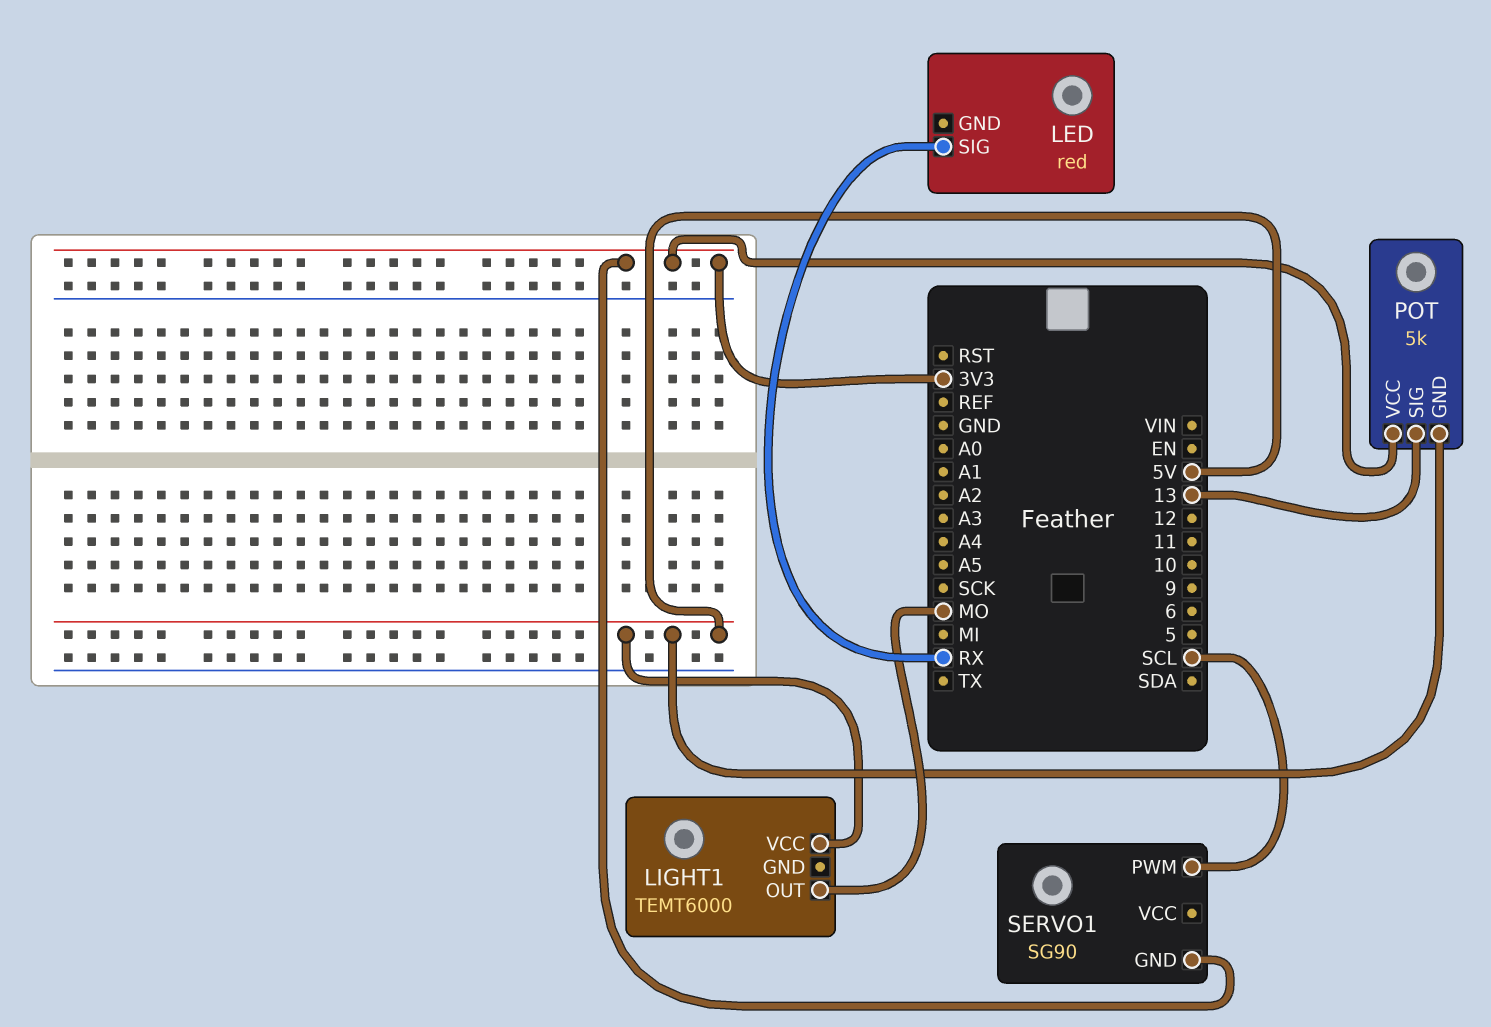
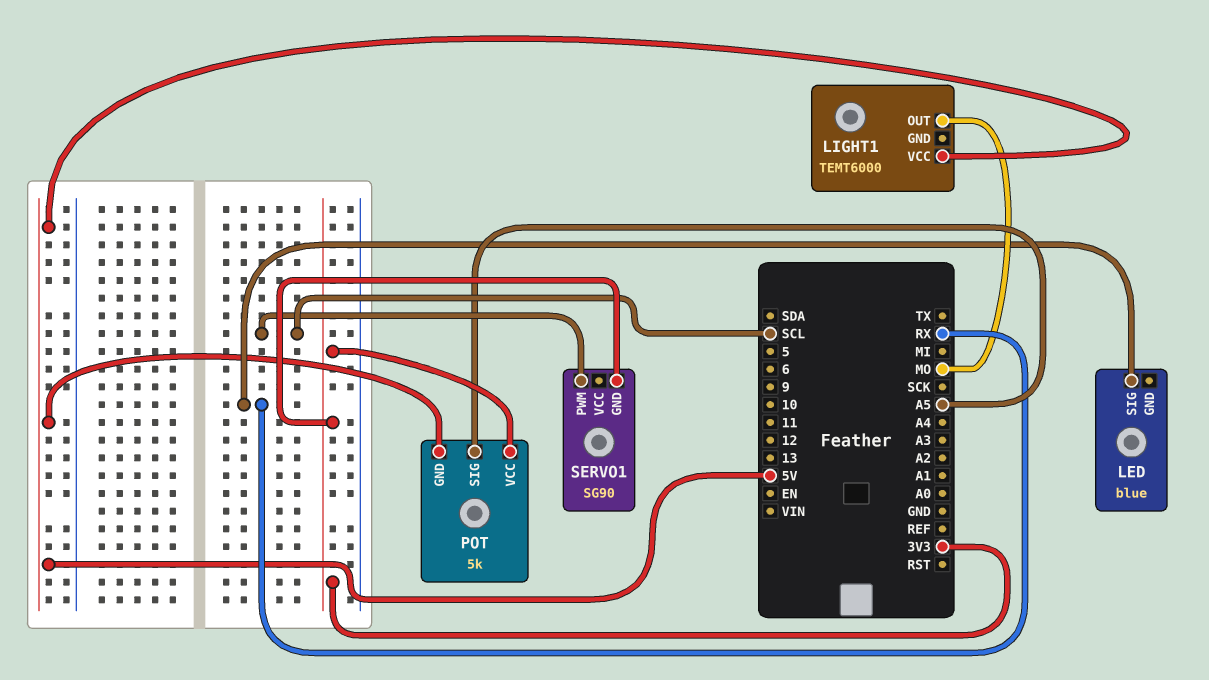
LED: red -> blue
POT pin SIG: 13 -> A5

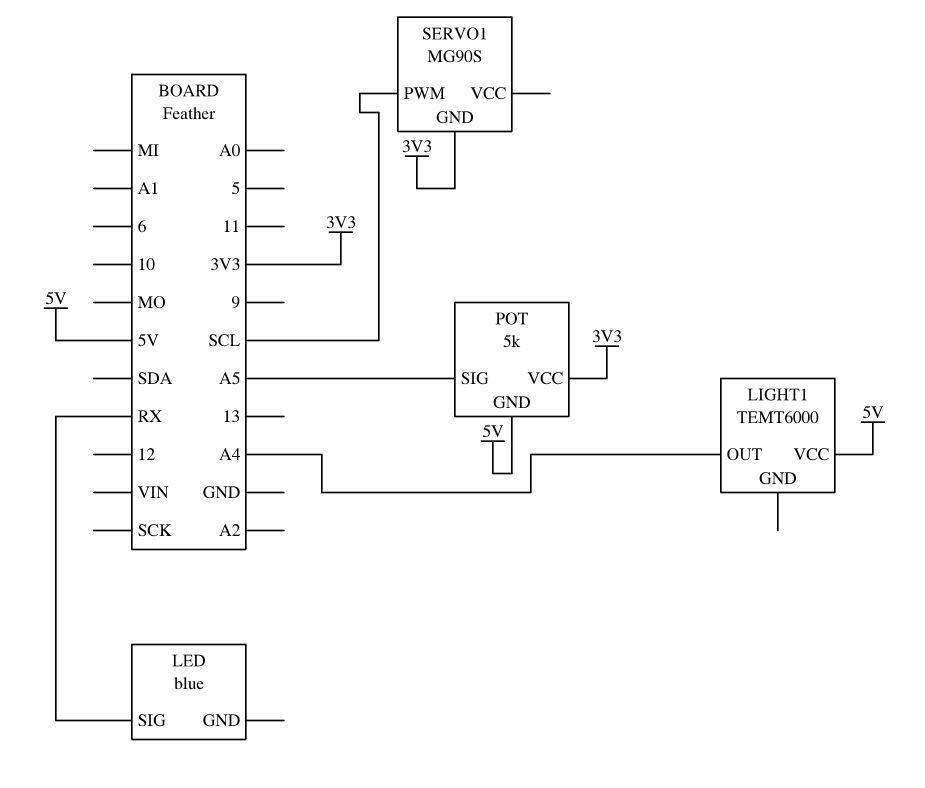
LIGHT1 pin OUT: MO -> A4
SERVO1: SG90 -> MG90S

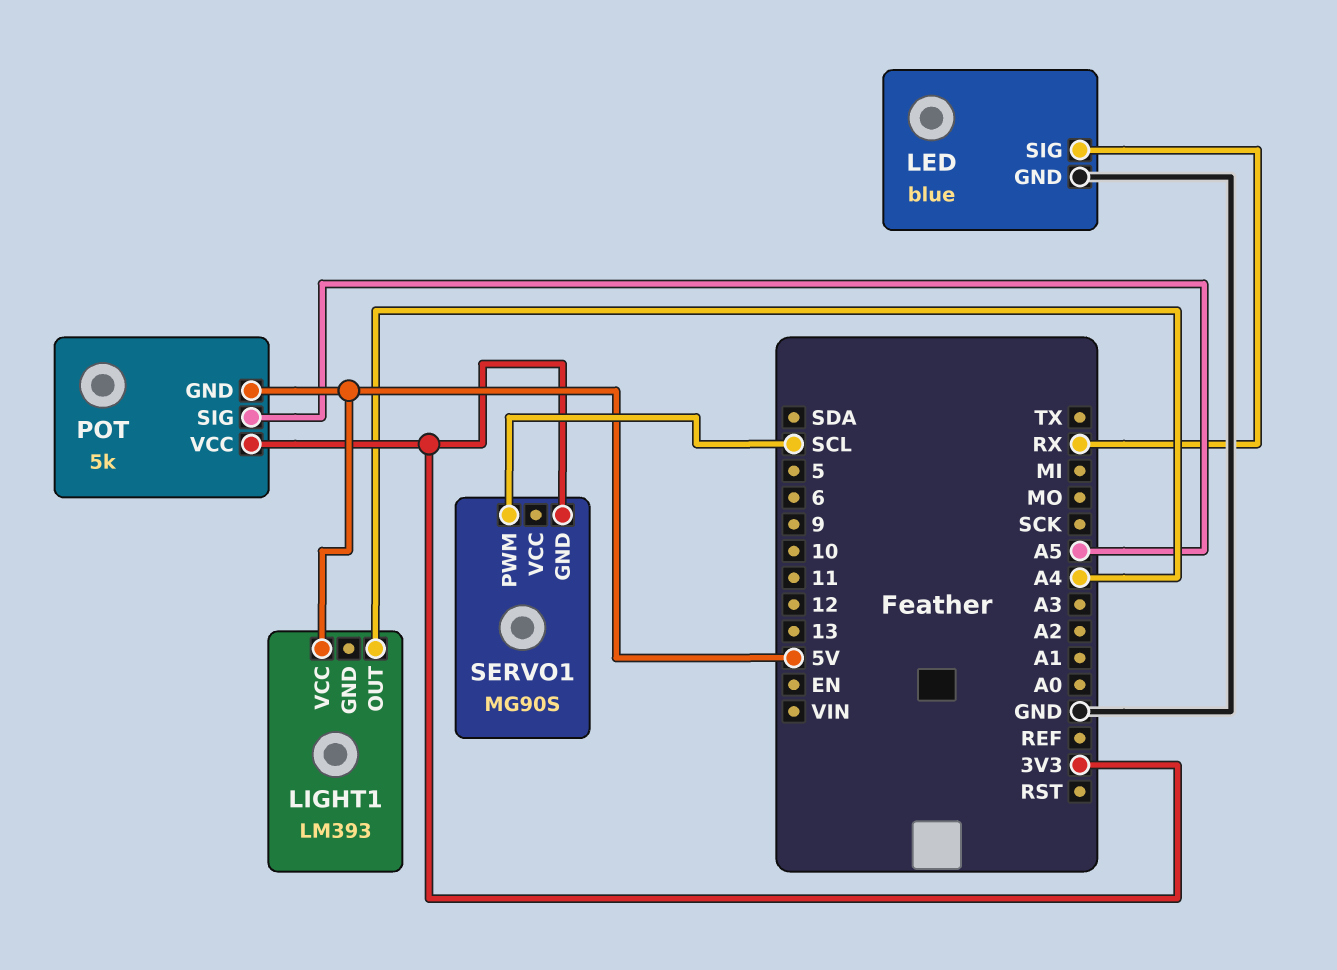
LED pin GND: none -> GND
LIGHT1: TEMT6000 -> LM393

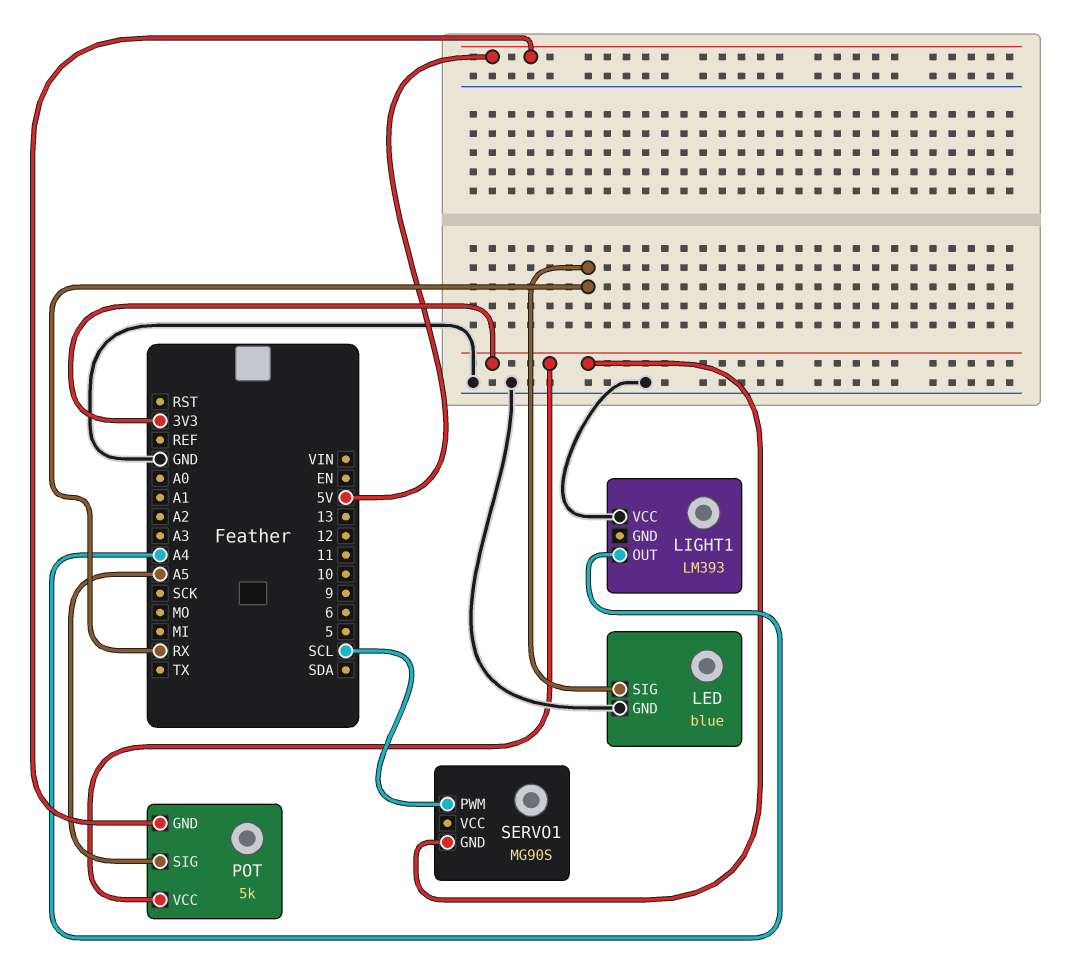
LIGHT1 pin VCC: 5V -> GND

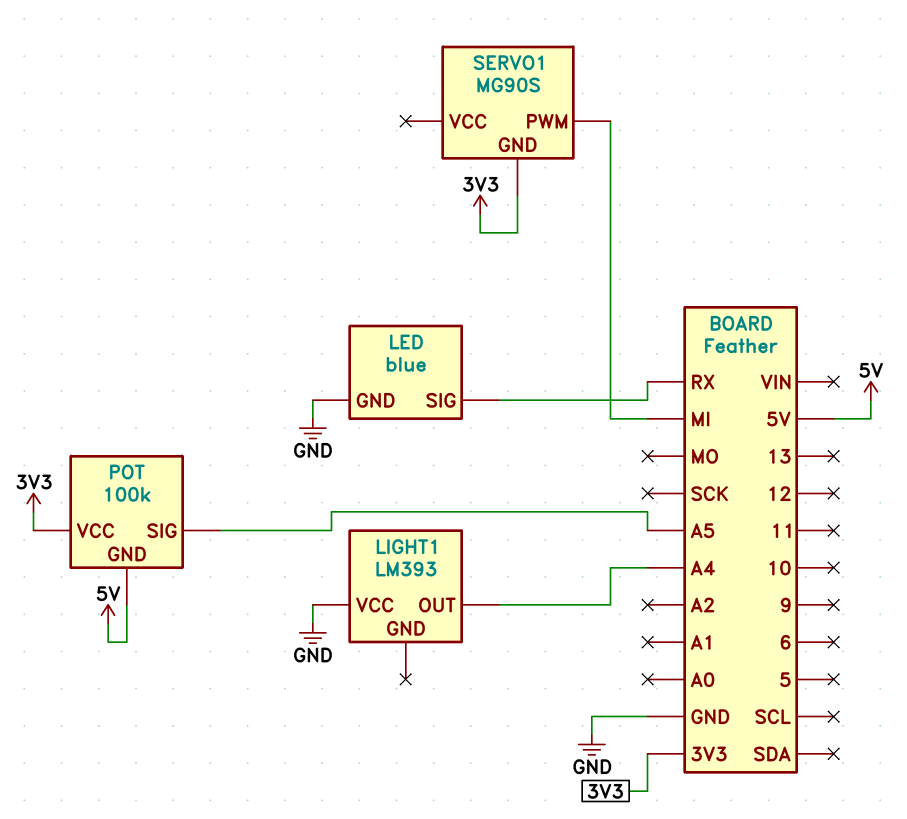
POT: 5k -> 100k
SERVO1 pin PWM: SCL -> MI

